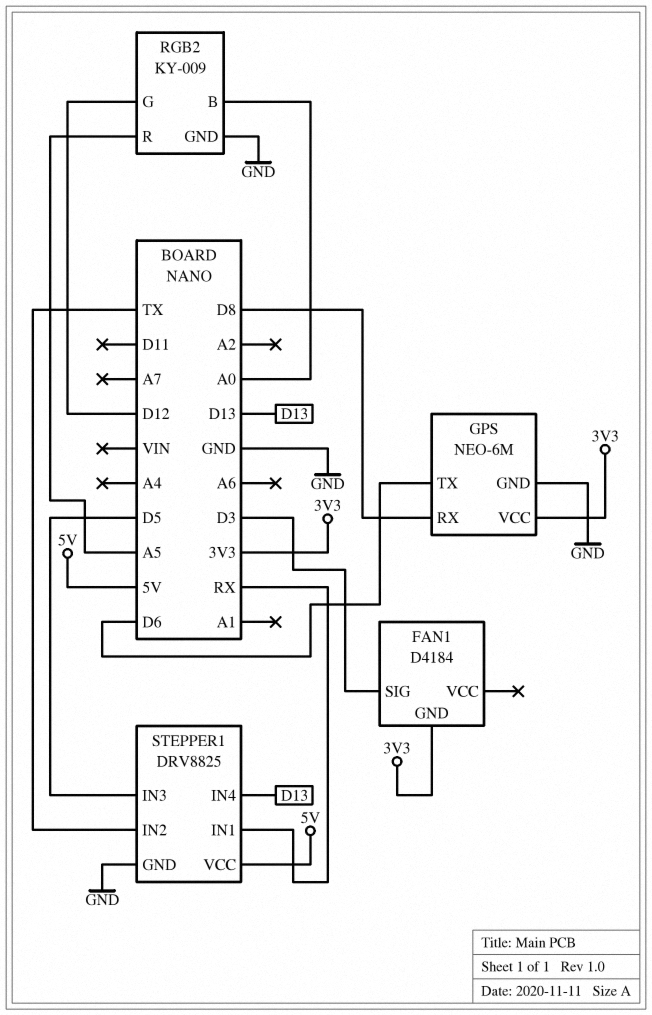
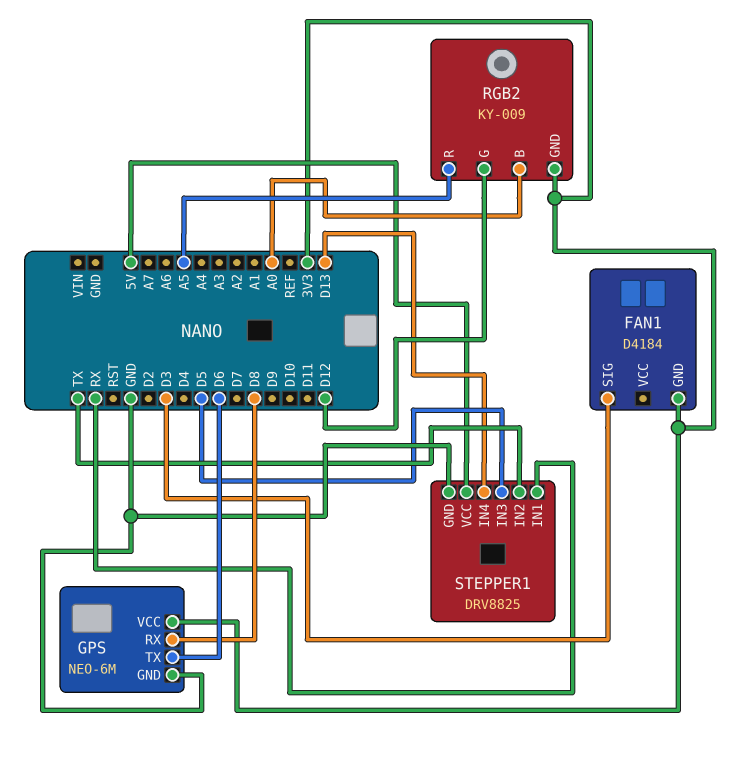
RGB2 pin GND: GND -> 3V3

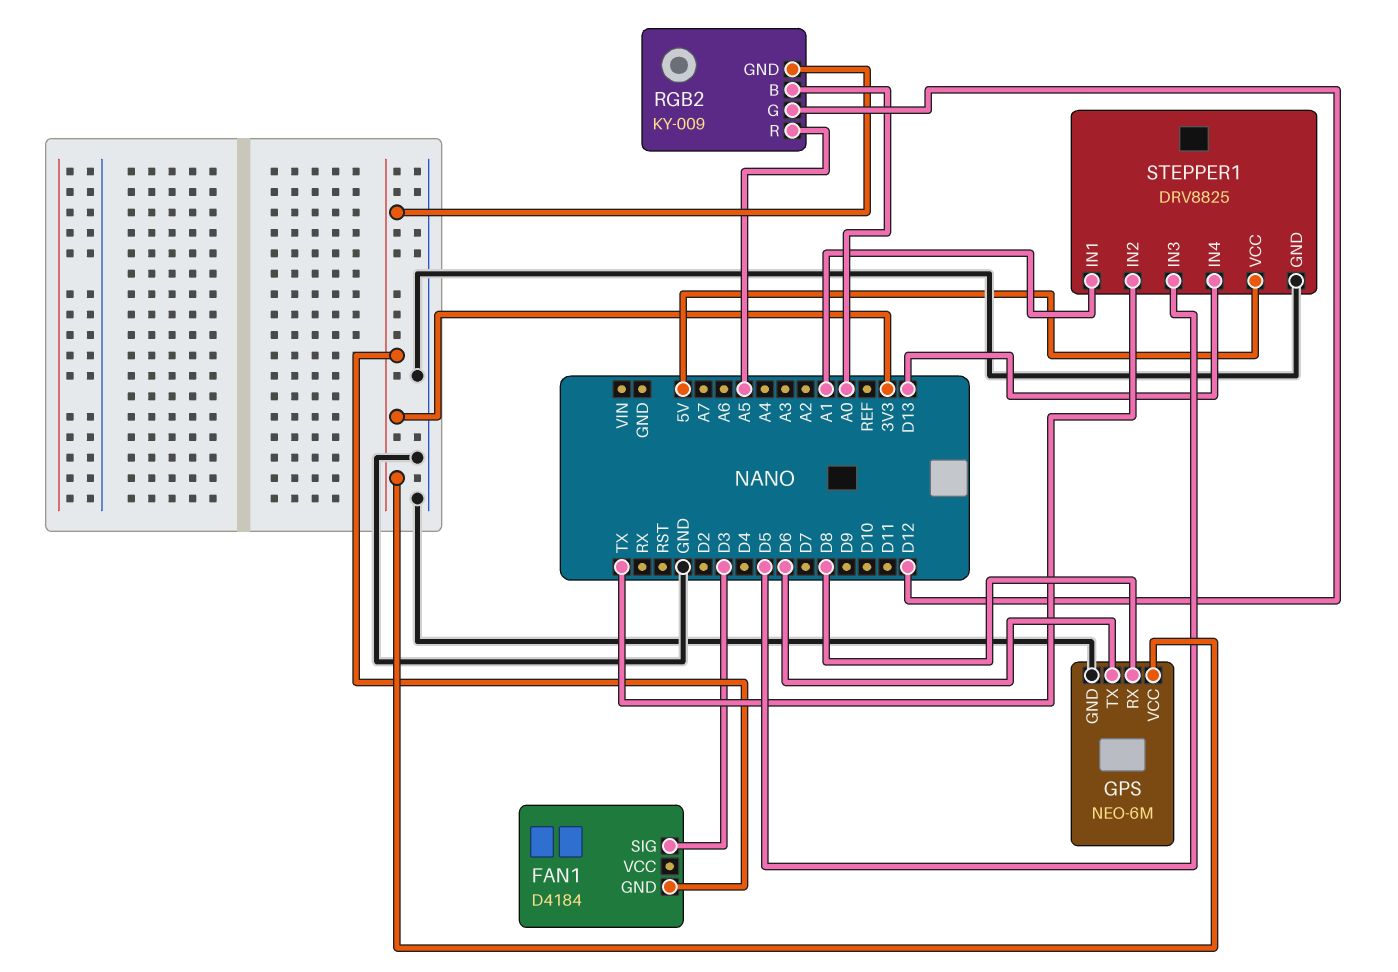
STEPPER1 pin IN1: RX -> A1

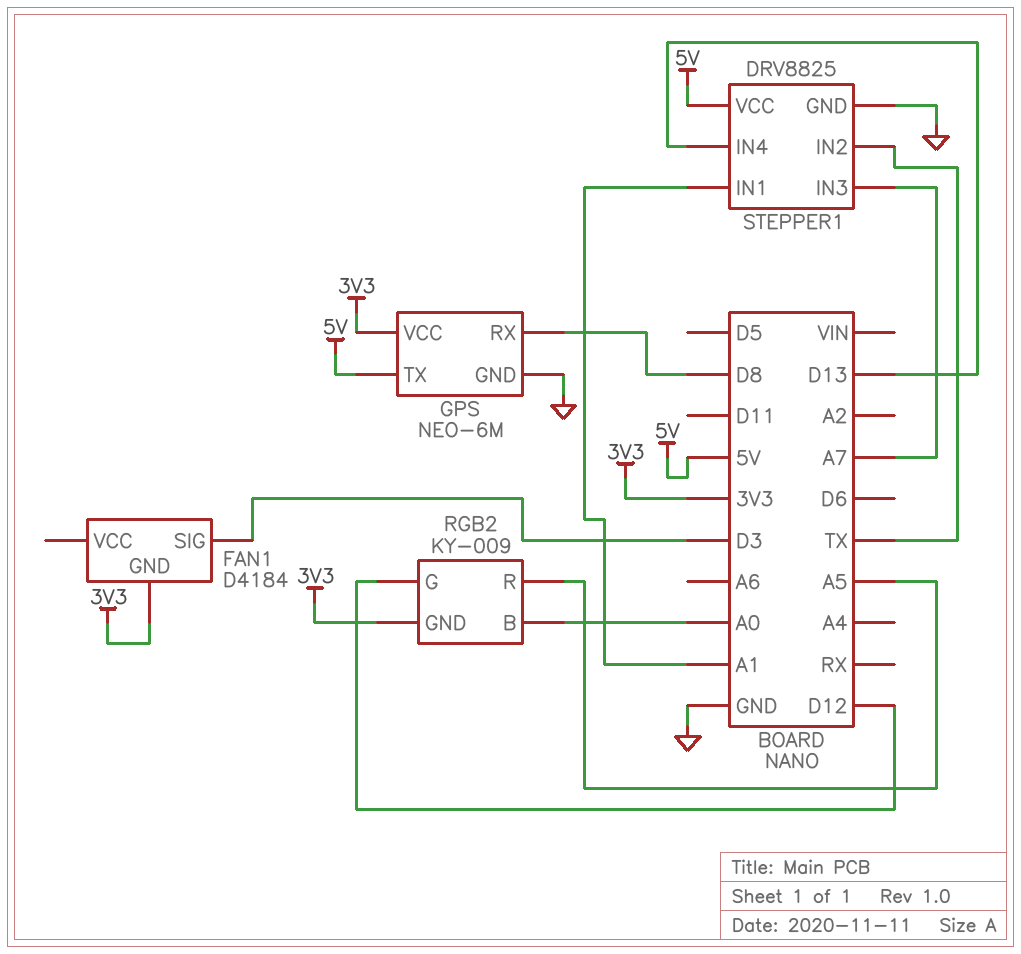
GPS pin TX: D6 -> 5V
STEPPER1 pin IN3: D5 -> A7

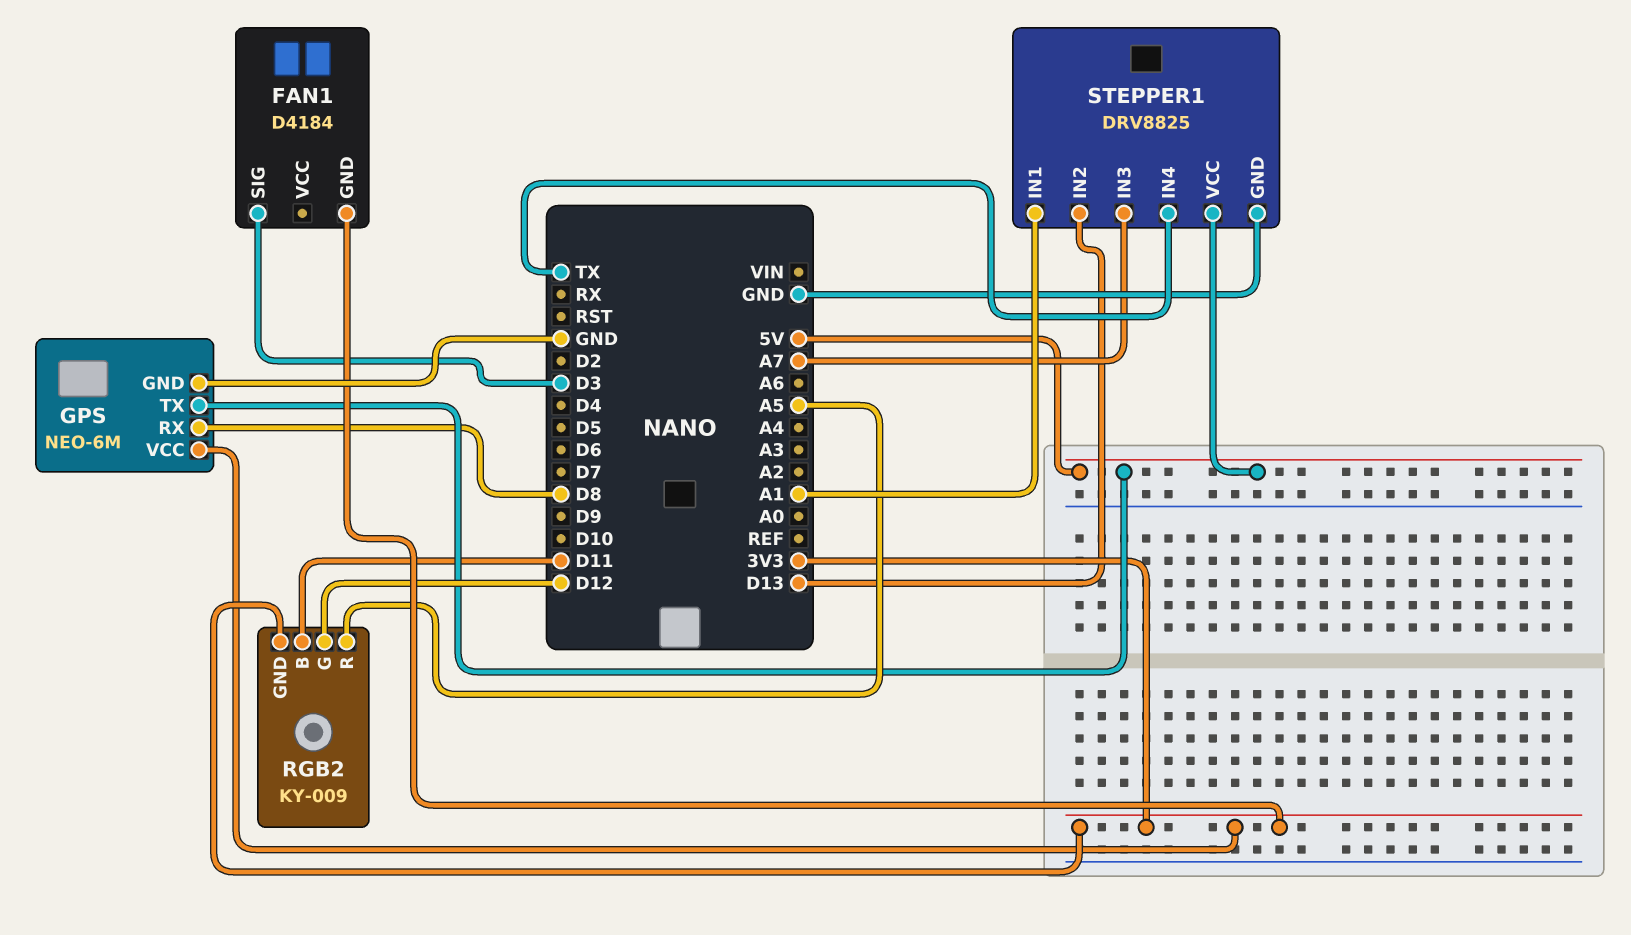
RGB2 pin B: A0 -> D11
STEPPER1 pin IN2: TX -> D13
STEPPER1 pin IN4: D13 -> TX

